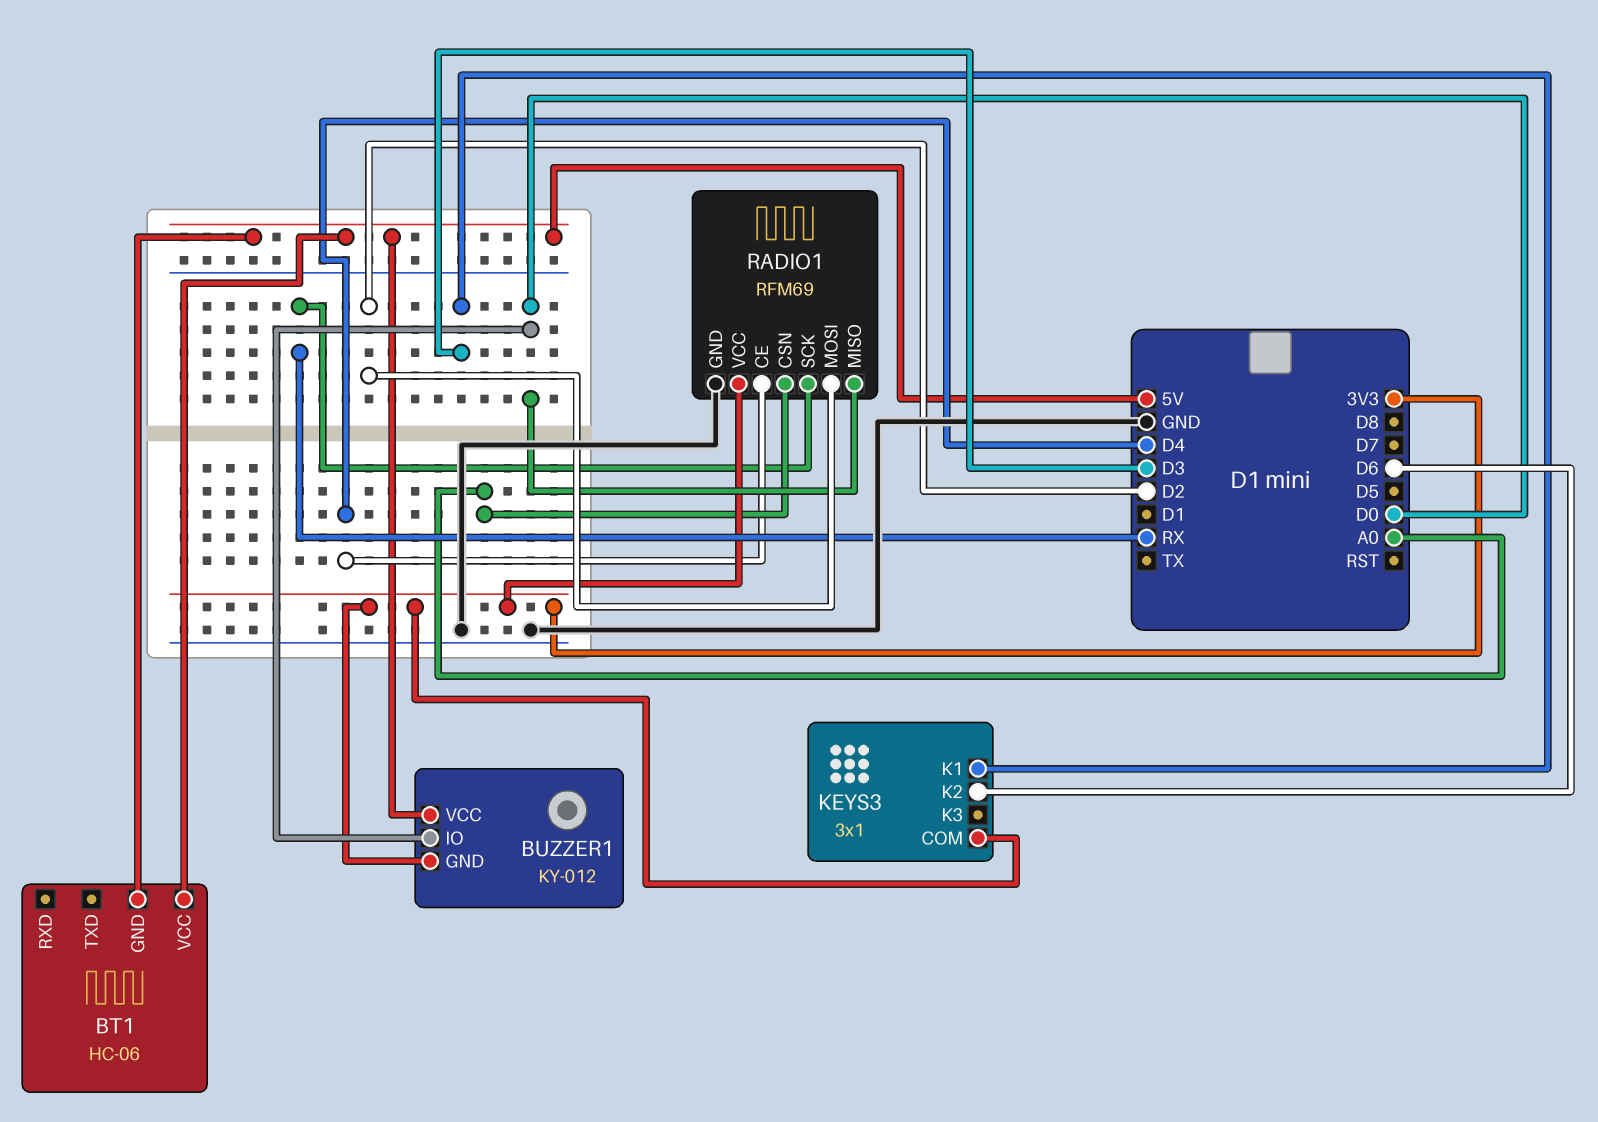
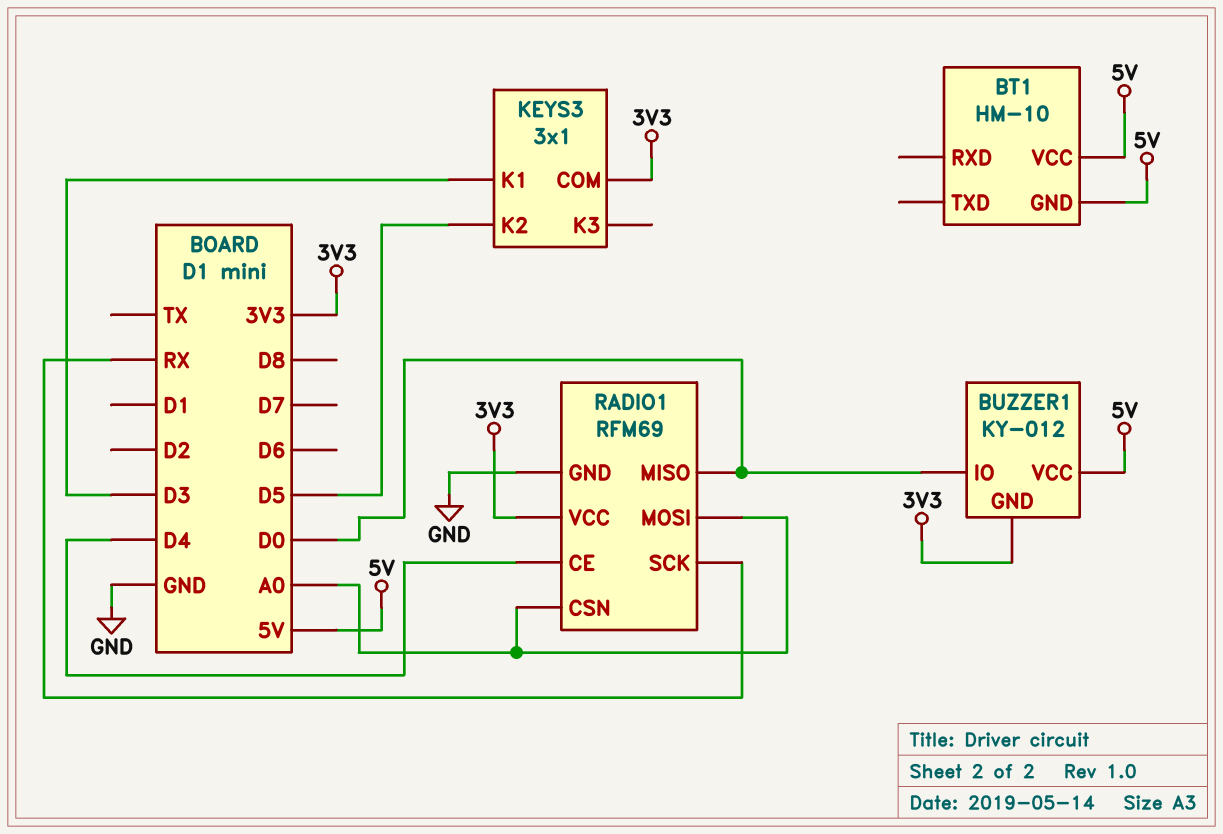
BT1: HC-06 -> HM-10
KEYS3 pin K2: D6 -> D5
RADIO1 pin MOSI: D2 -> A0

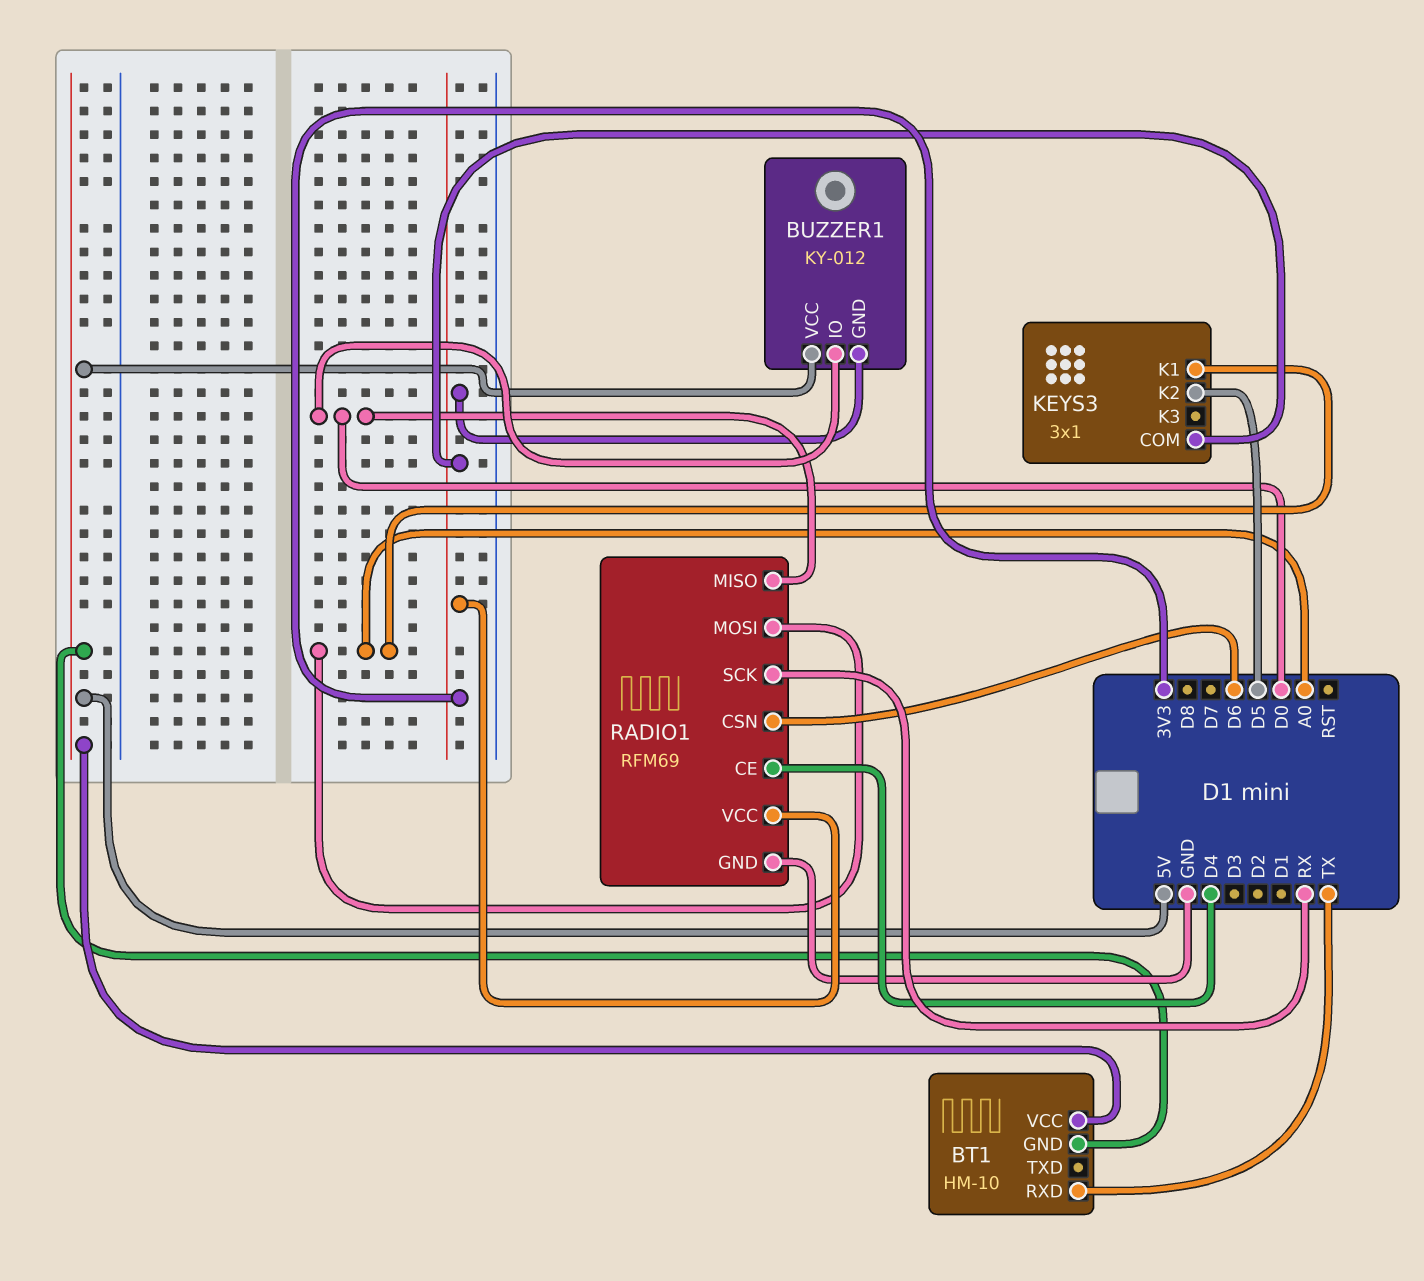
BT1 pin RXD: none -> TX
KEYS3 pin K1: D3 -> A0
RADIO1 pin CSN: A0 -> D6

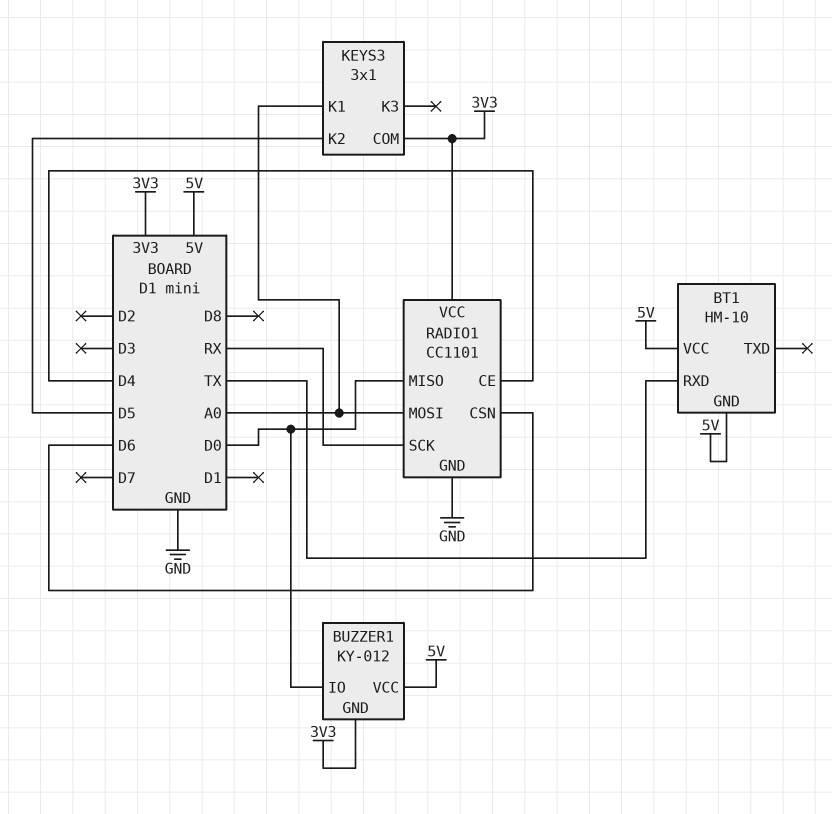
RADIO1: RFM69 -> CC1101

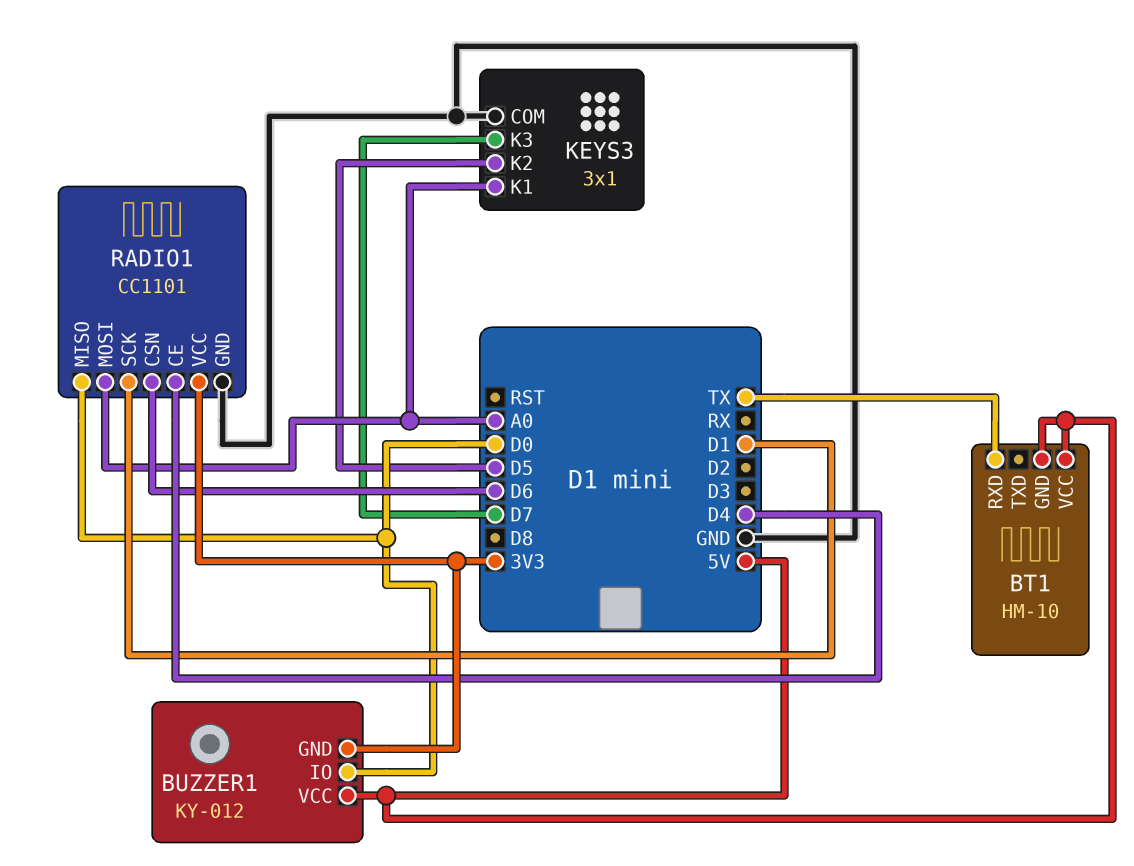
KEYS3 pin COM: 3V3 -> GND
KEYS3 pin K3: none -> D7
RADIO1 pin SCK: RX -> D1

